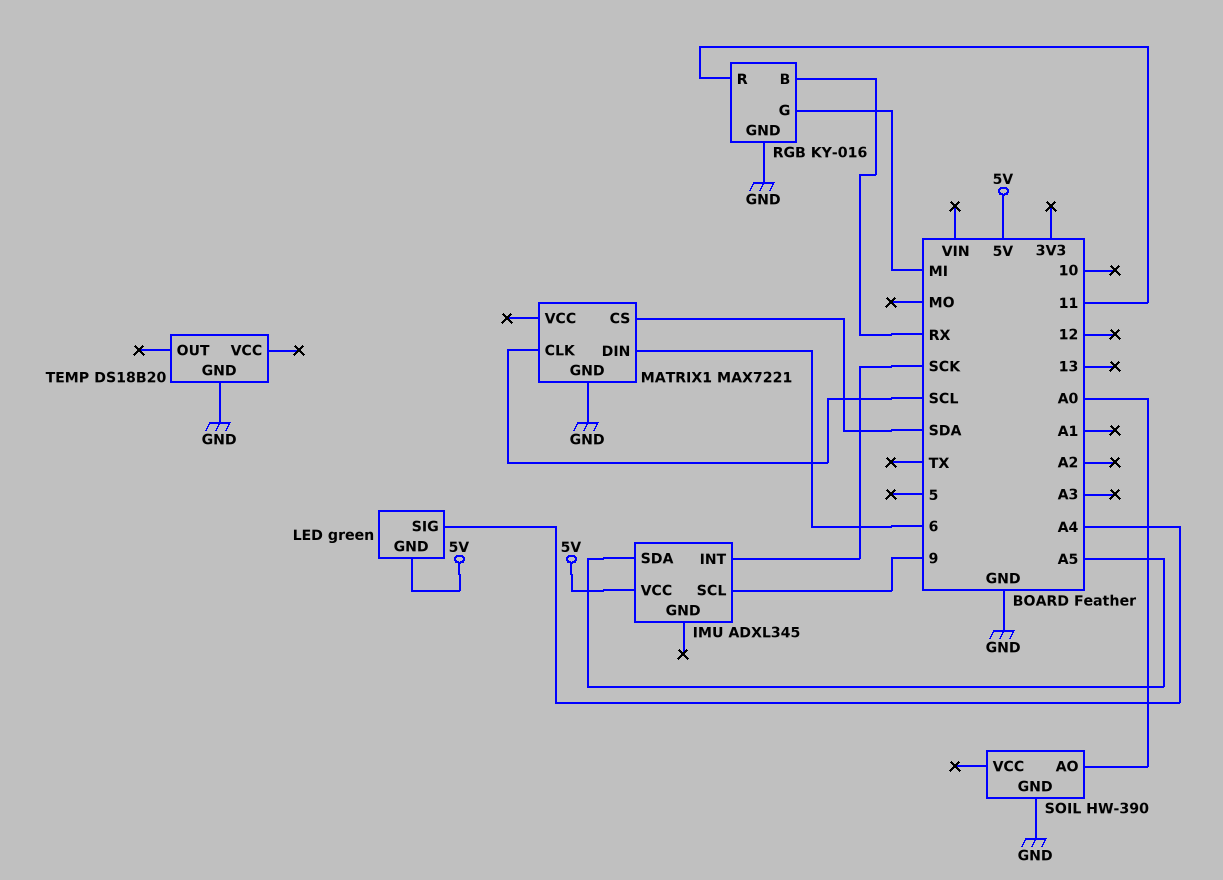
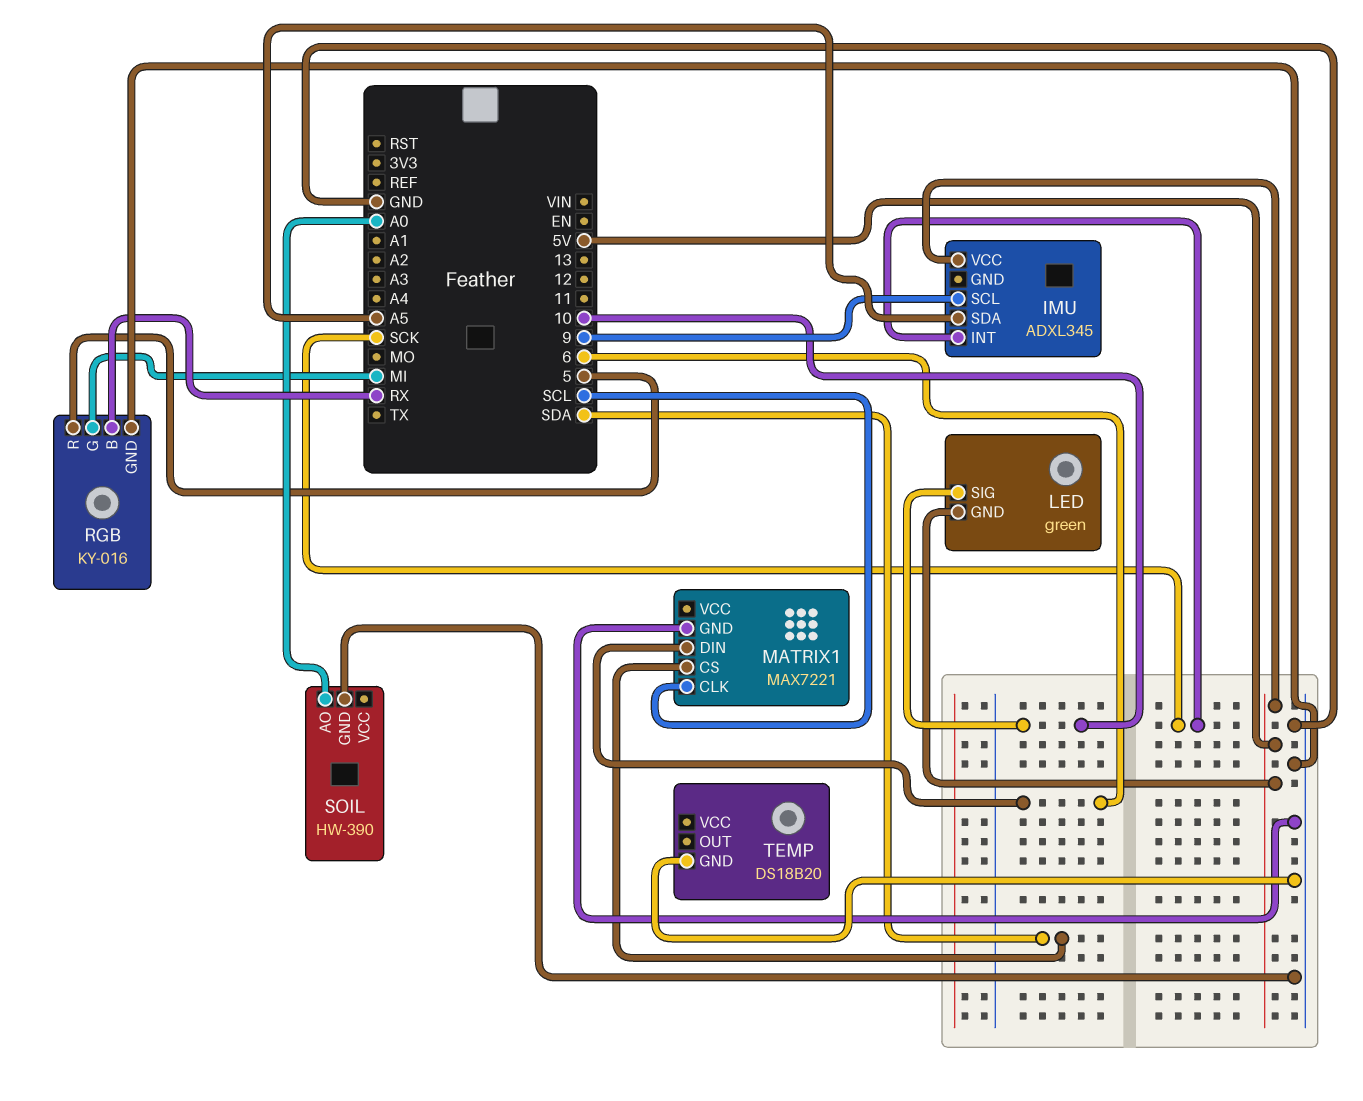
LED pin SIG: A4 -> 10
RGB pin R: 11 -> 5

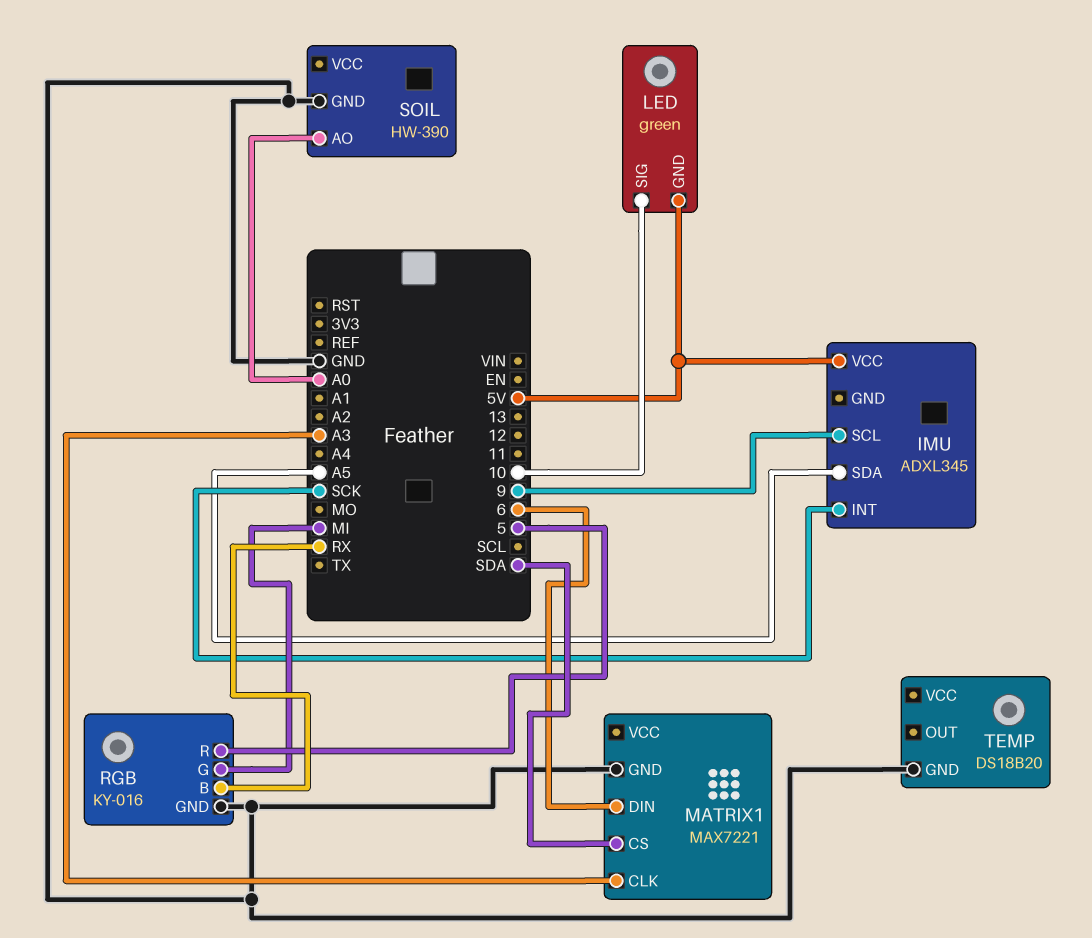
MATRIX1 pin CLK: SCL -> A3

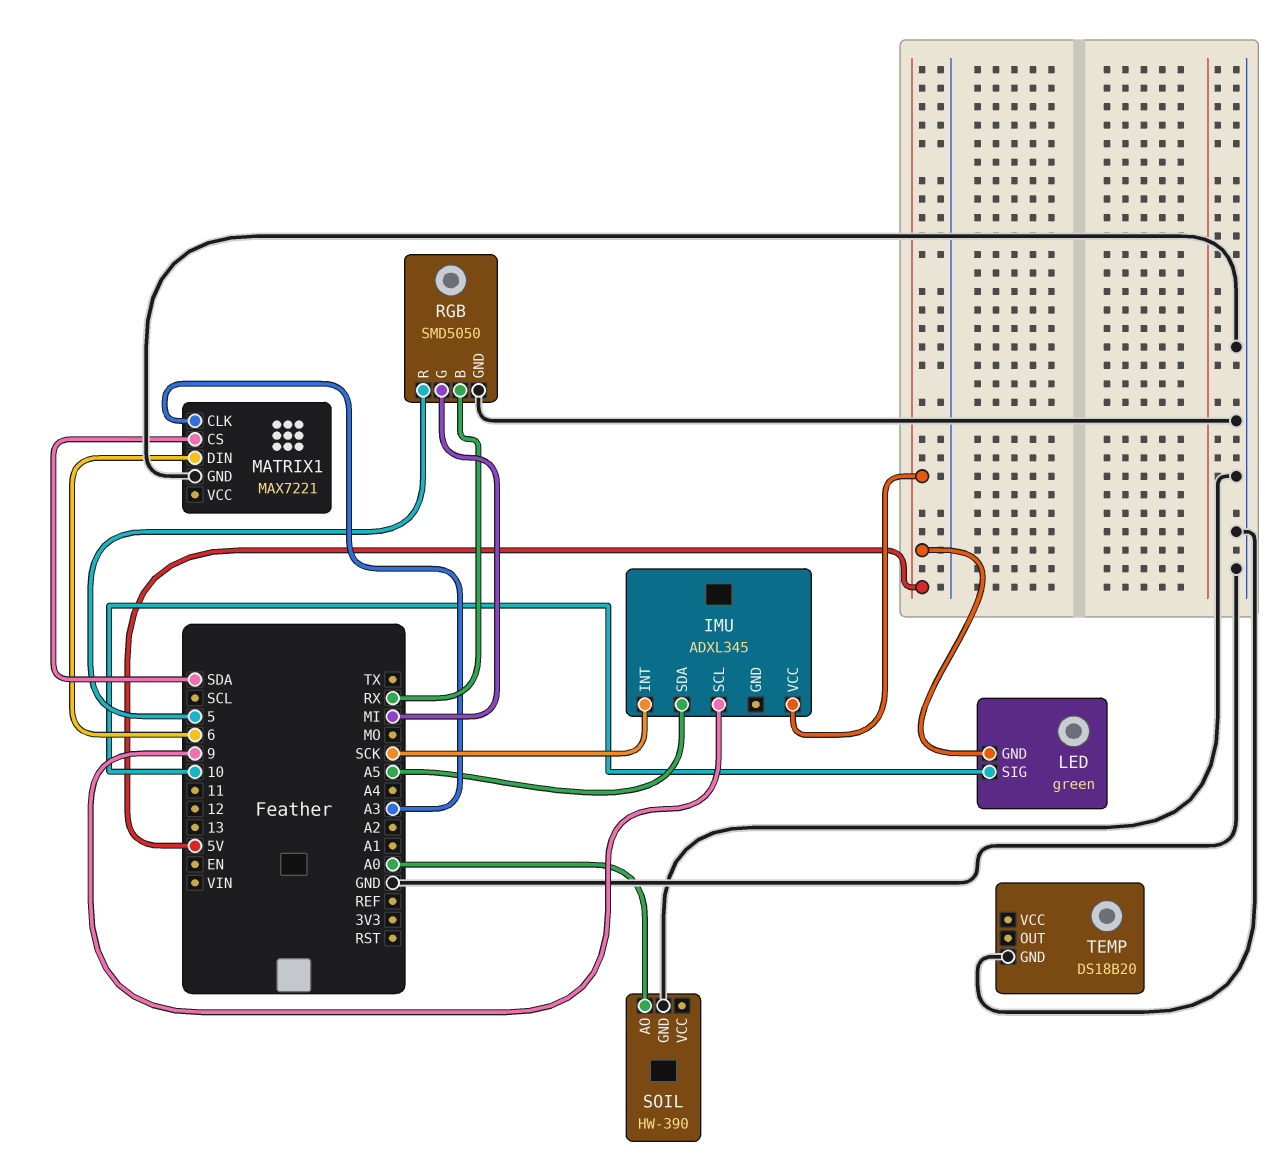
RGB: KY-016 -> SMD5050

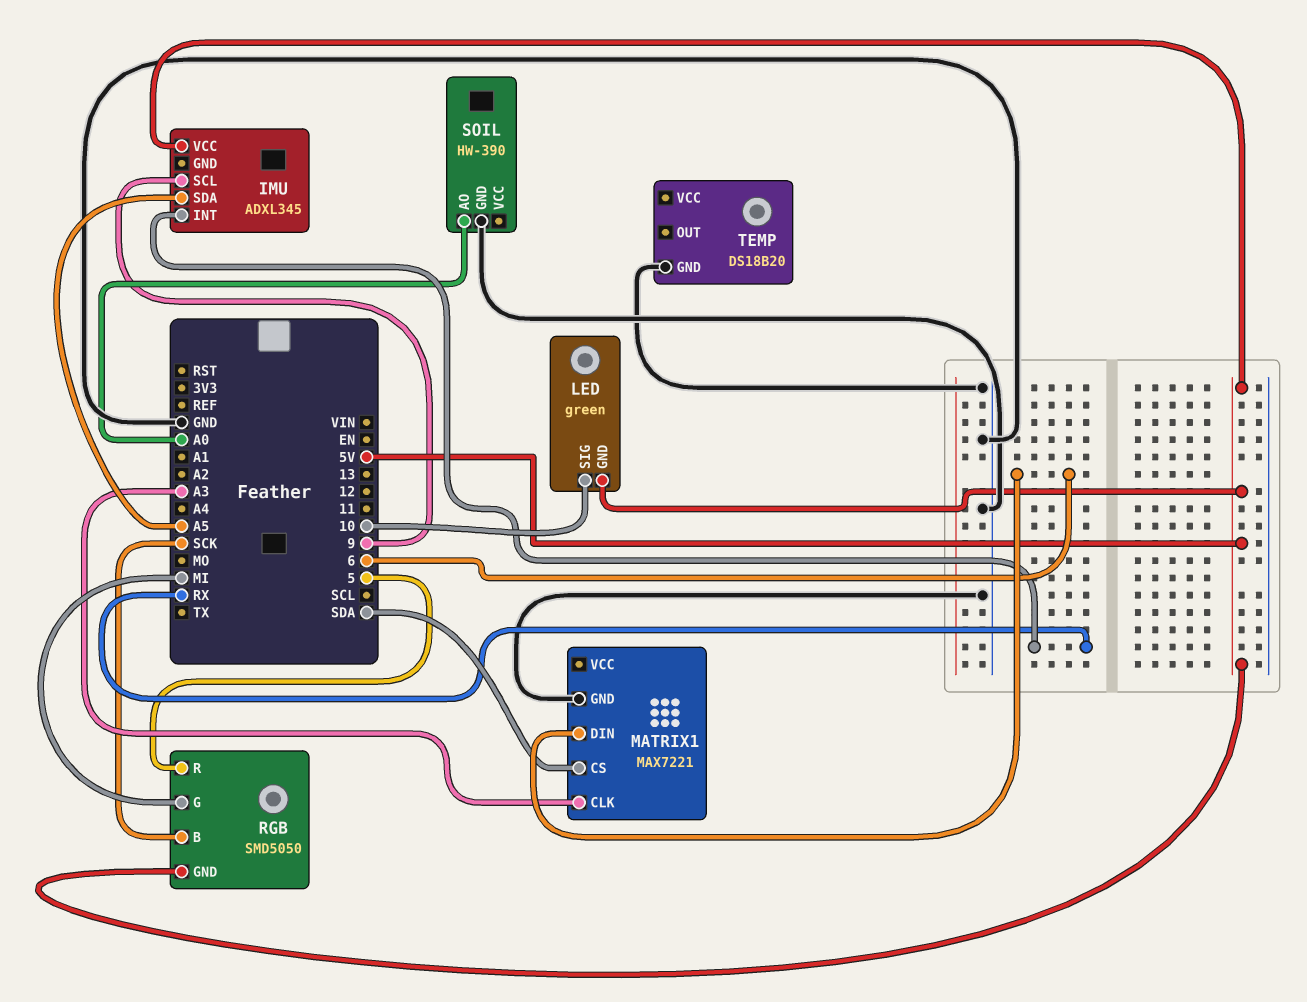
IMU pin INT: SCK -> RX
RGB pin B: RX -> SCK
RGB pin GND: GND -> 5V

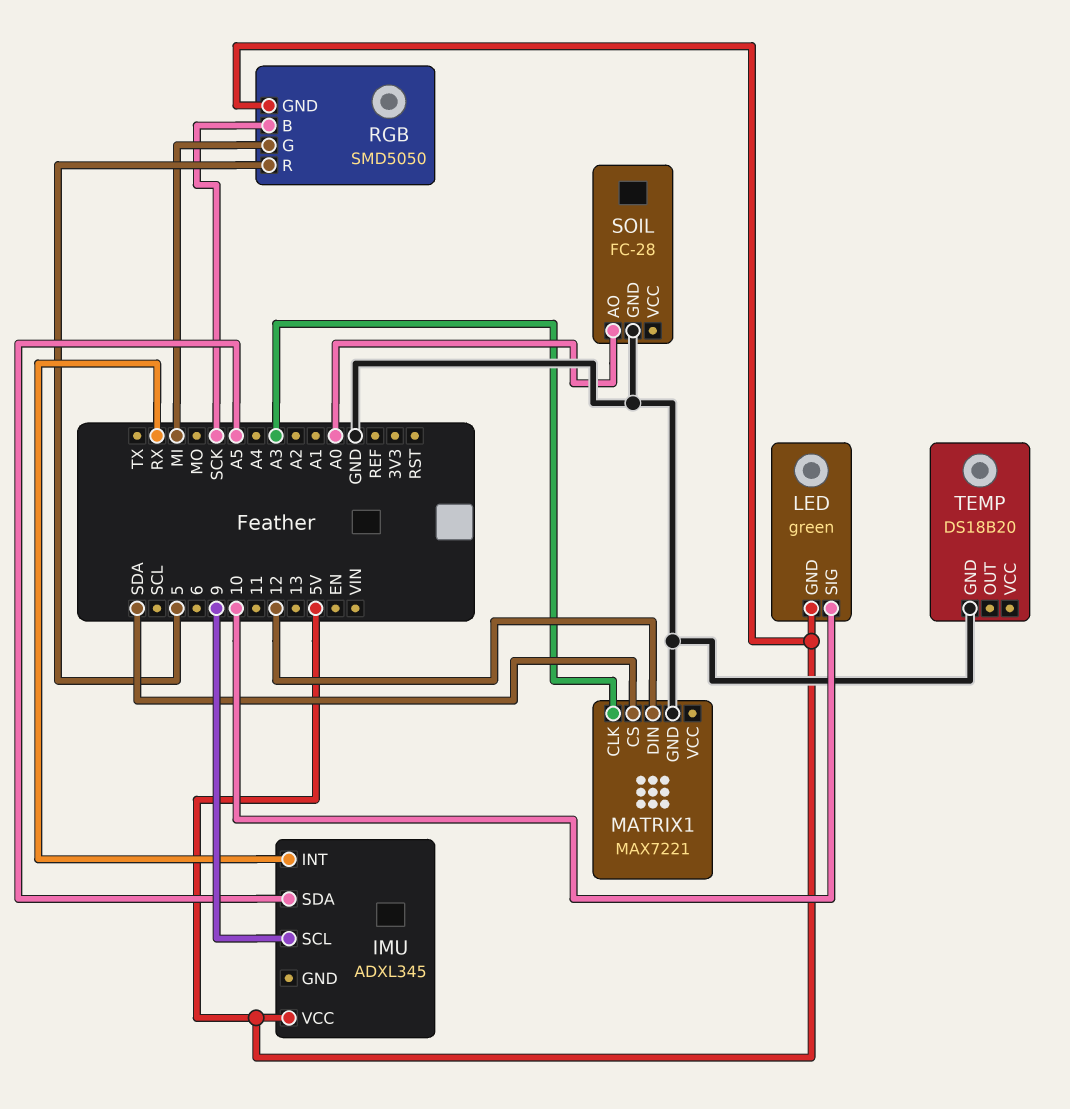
MATRIX1 pin DIN: 6 -> 12
SOIL: HW-390 -> FC-28

